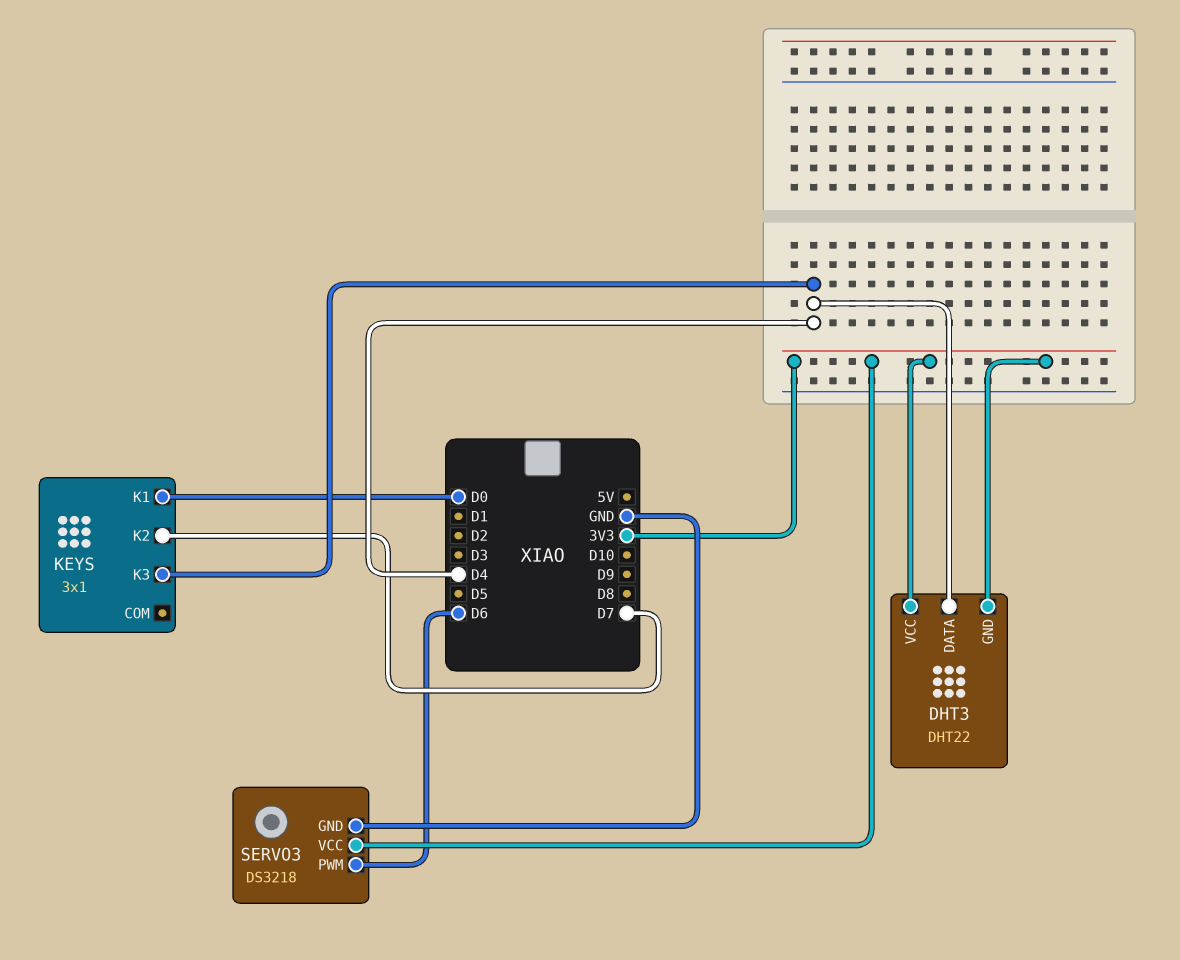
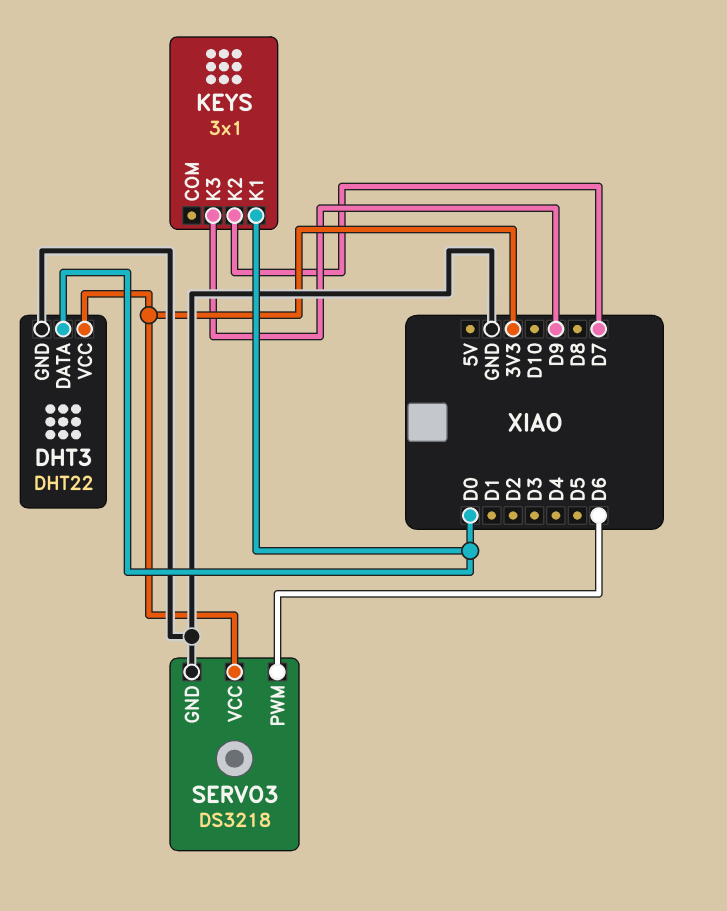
DHT3 pin DATA: D4 -> D0
DHT3 pin GND: 3V3 -> GND
KEYS pin K3: D4 -> D9

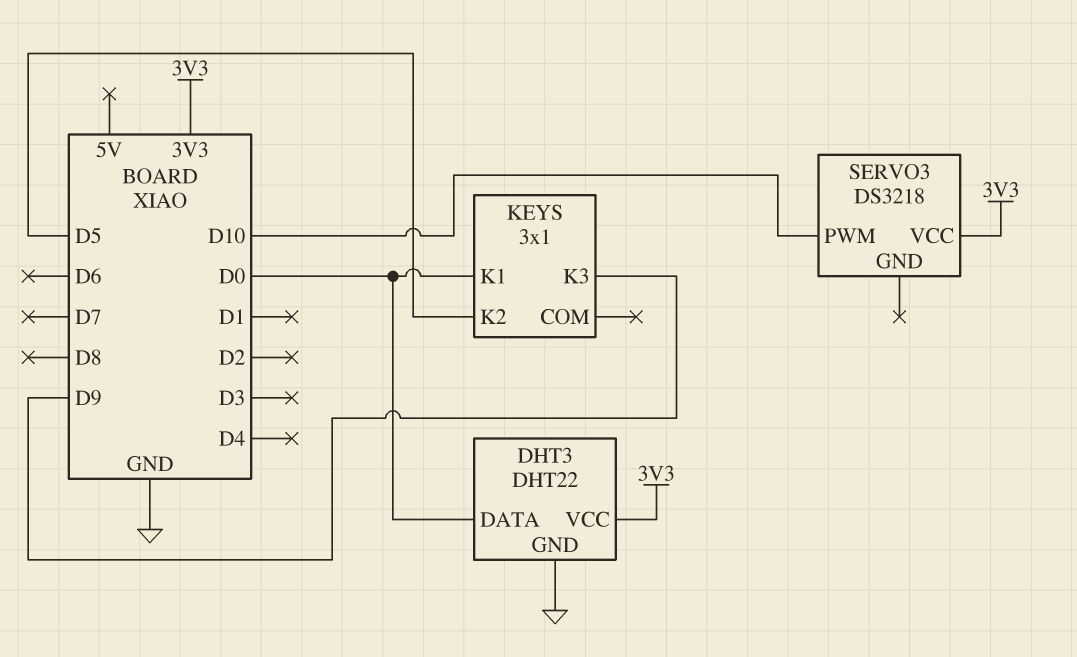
KEYS pin K2: D7 -> D5
SERVO3 pin GND: GND -> none
SERVO3 pin PWM: D6 -> D10

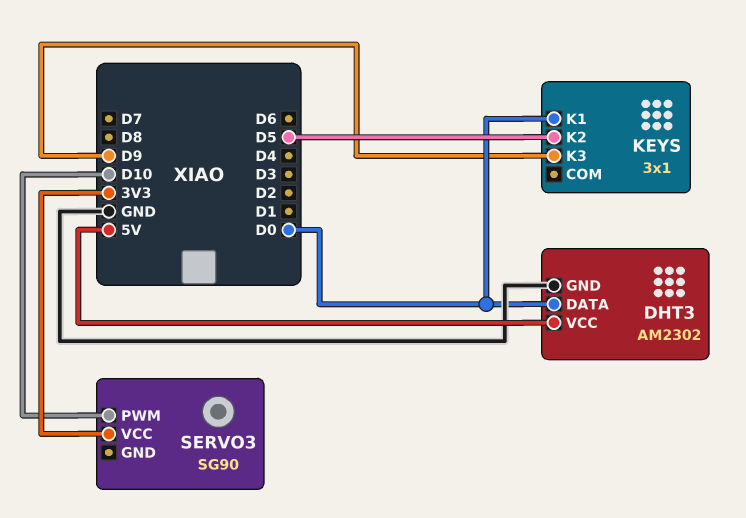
DHT3: DHT22 -> AM2302
DHT3 pin VCC: 3V3 -> 5V
SERVO3: DS3218 -> SG90

